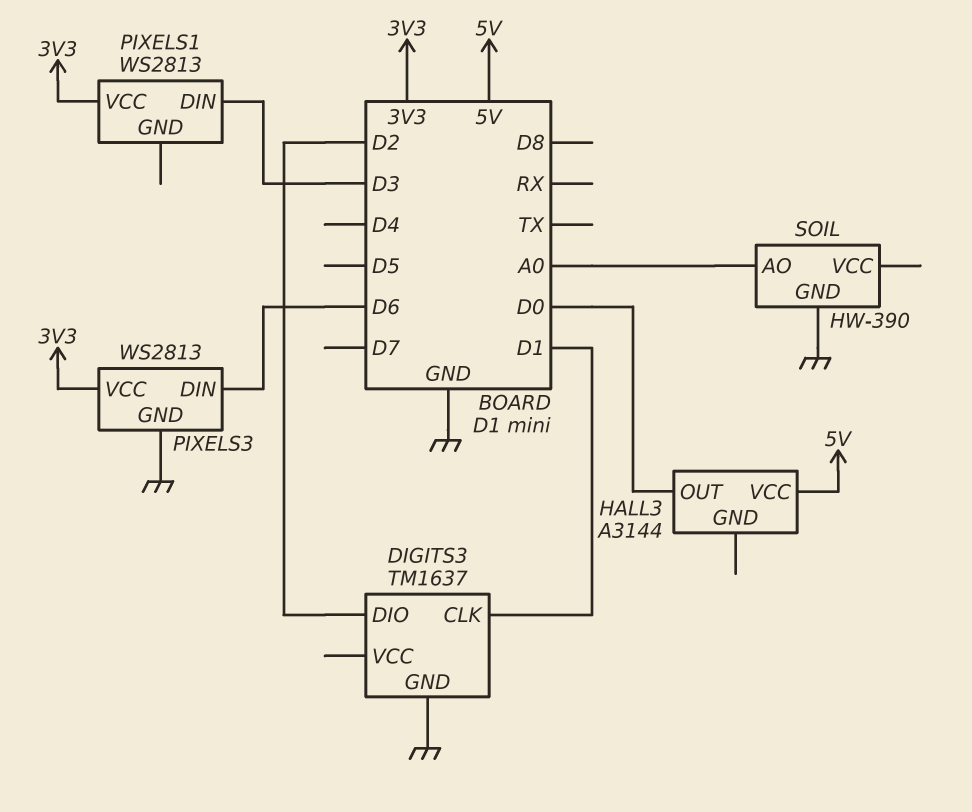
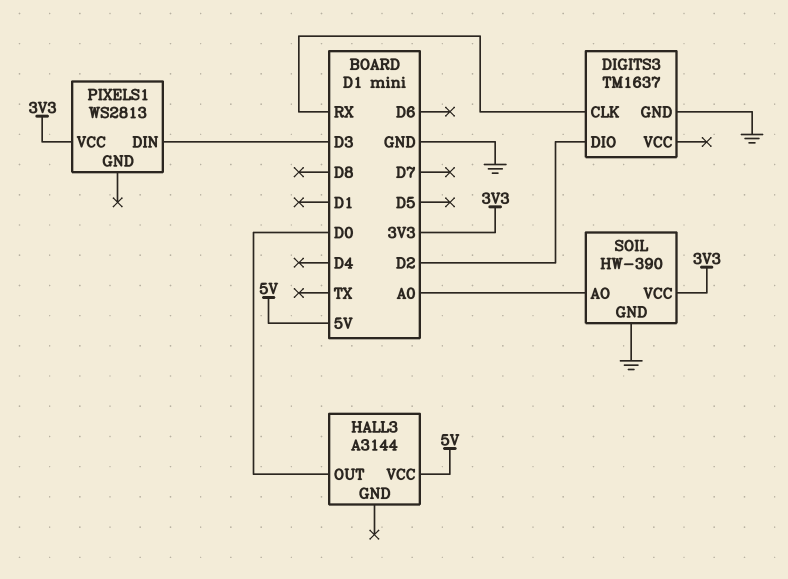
DIGITS3 pin CLK: D1 -> RX
PIXELS3: WS2813 -> none
PIXELS3 pin DIN: D6 -> none
PIXELS3 pin GND: GND -> none
PIXELS3 pin VCC: 3V3 -> none
SOIL pin VCC: none -> 3V3

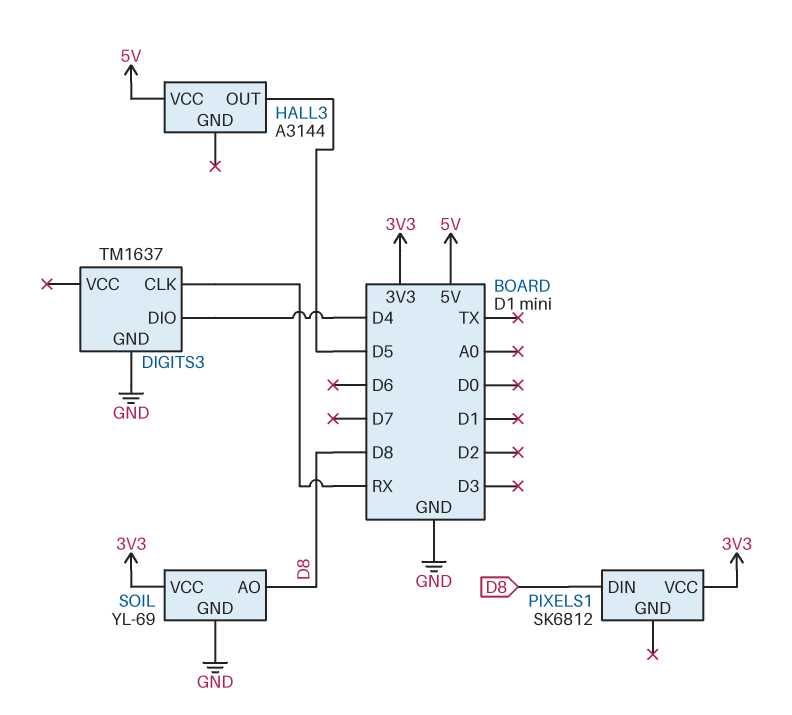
DIGITS3 pin DIO: D2 -> D4
HALL3 pin OUT: D0 -> D5
PIXELS1: WS2813 -> SK6812
PIXELS1 pin DIN: D3 -> D8
SOIL: HW-390 -> YL-69
SOIL pin AO: A0 -> D8

